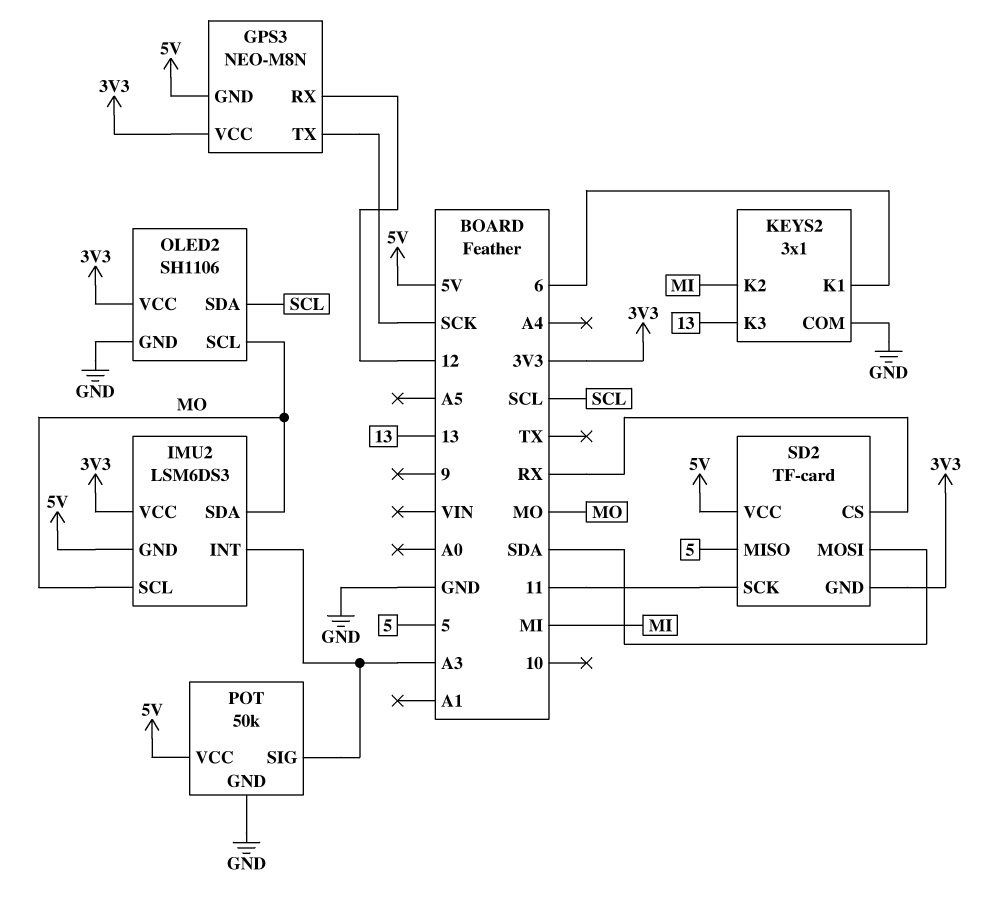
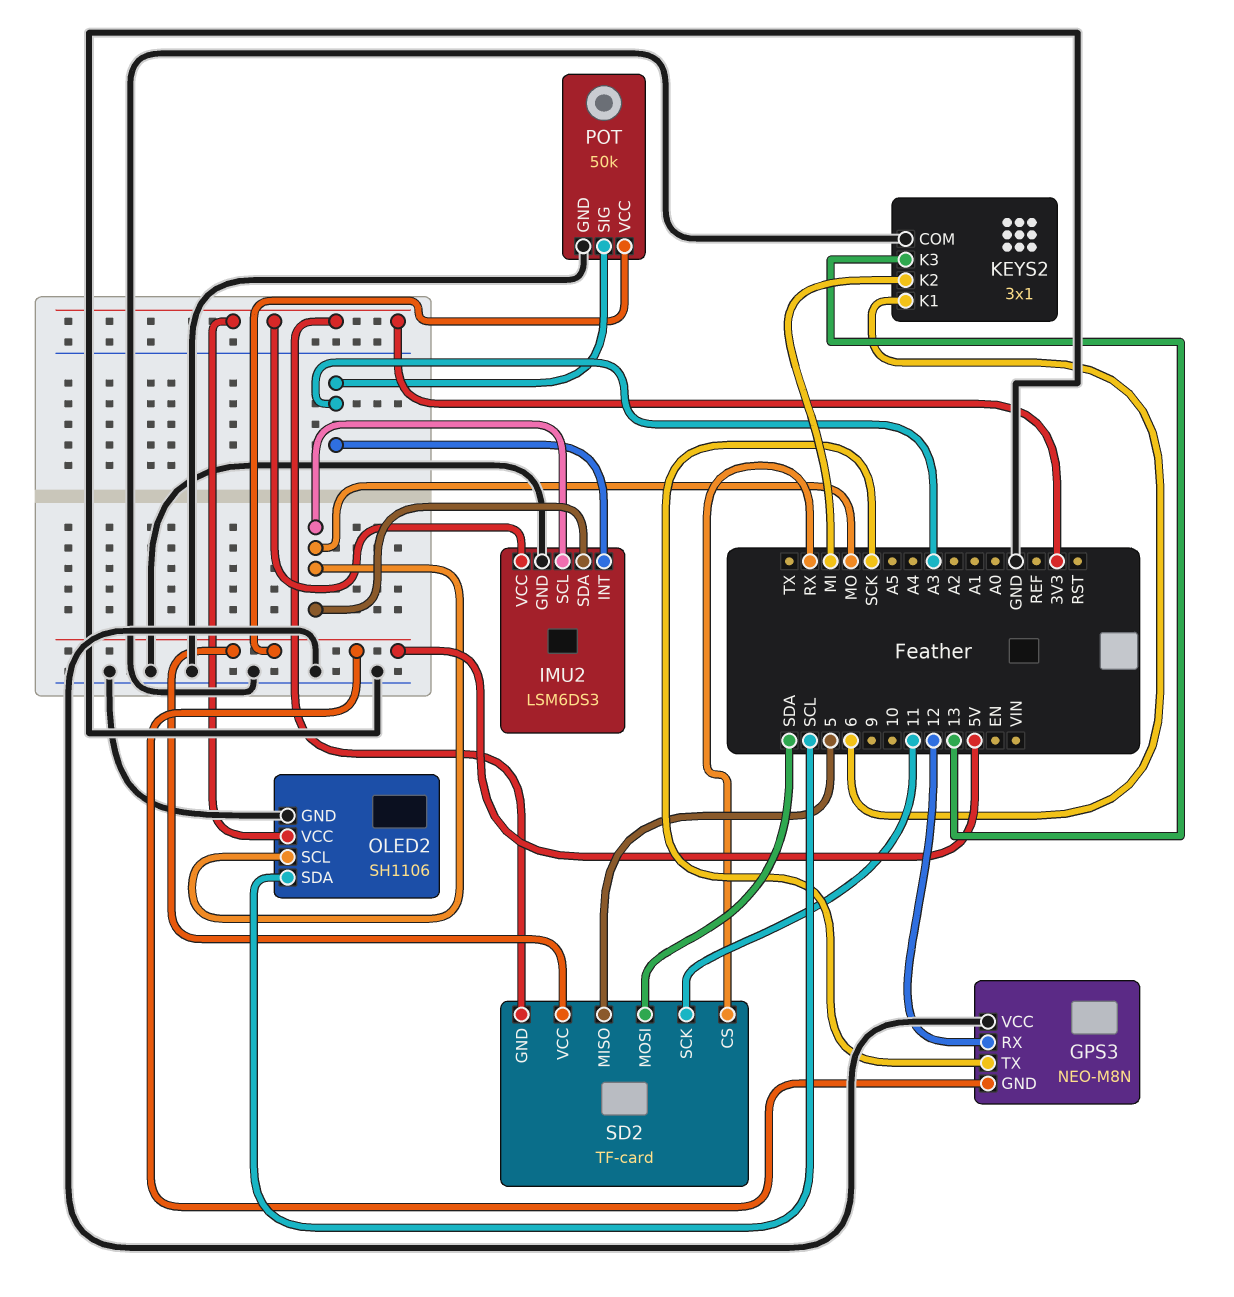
GPS3 pin VCC: 3V3 -> GND
IMU2 pin GND: 5V -> GND

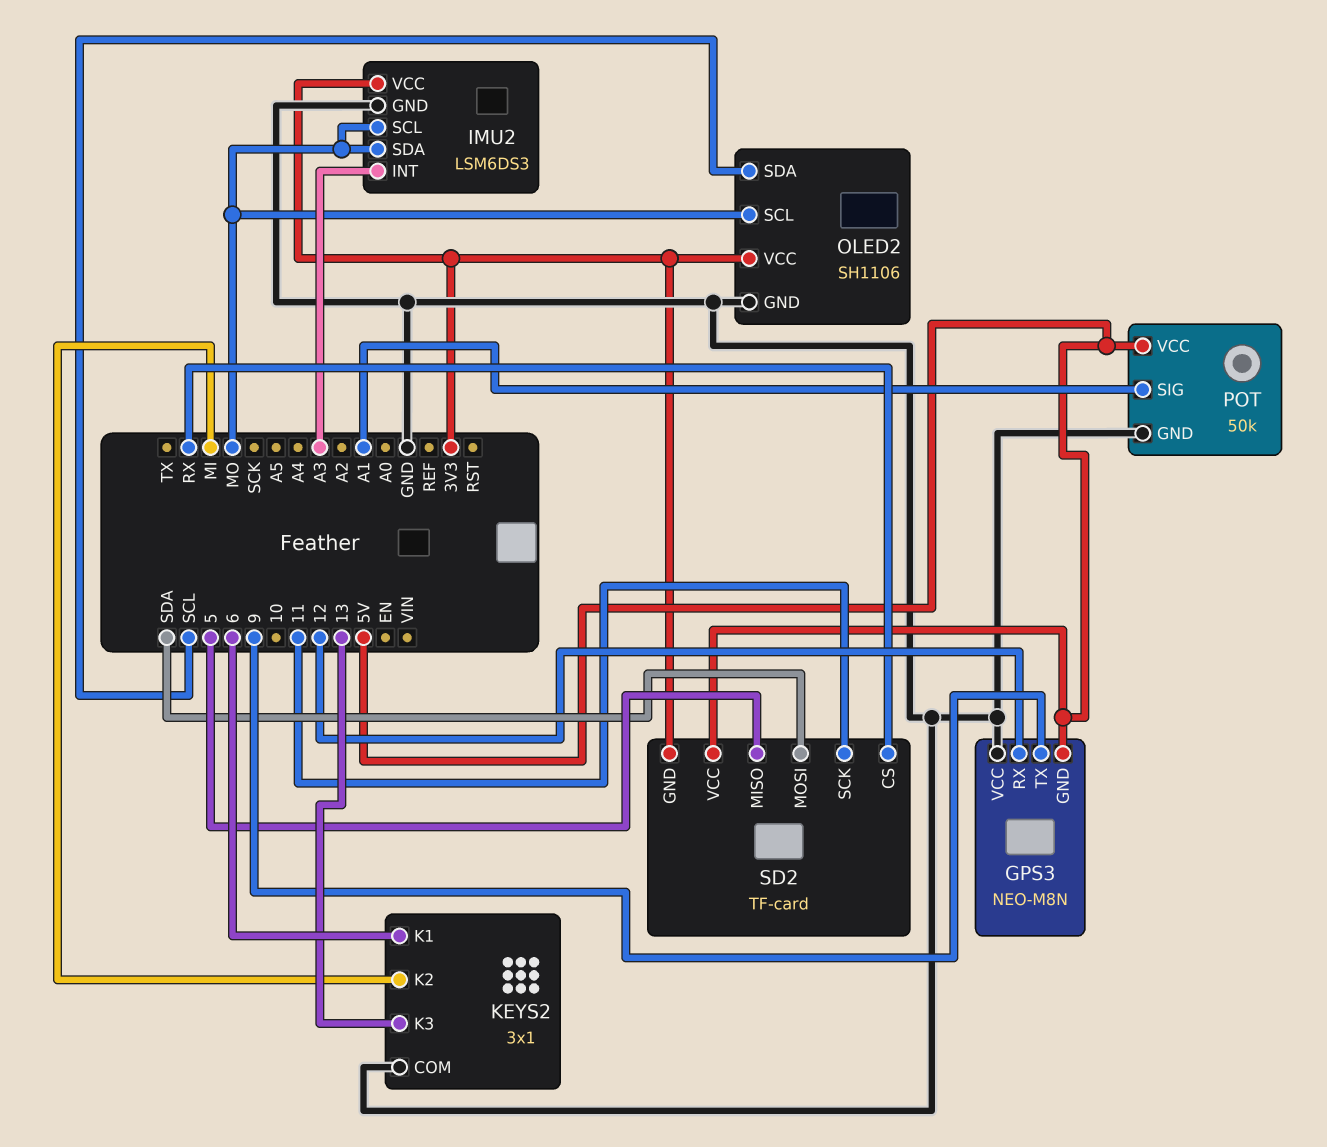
GPS3 pin TX: SCK -> 9
POT pin SIG: A3 -> A1

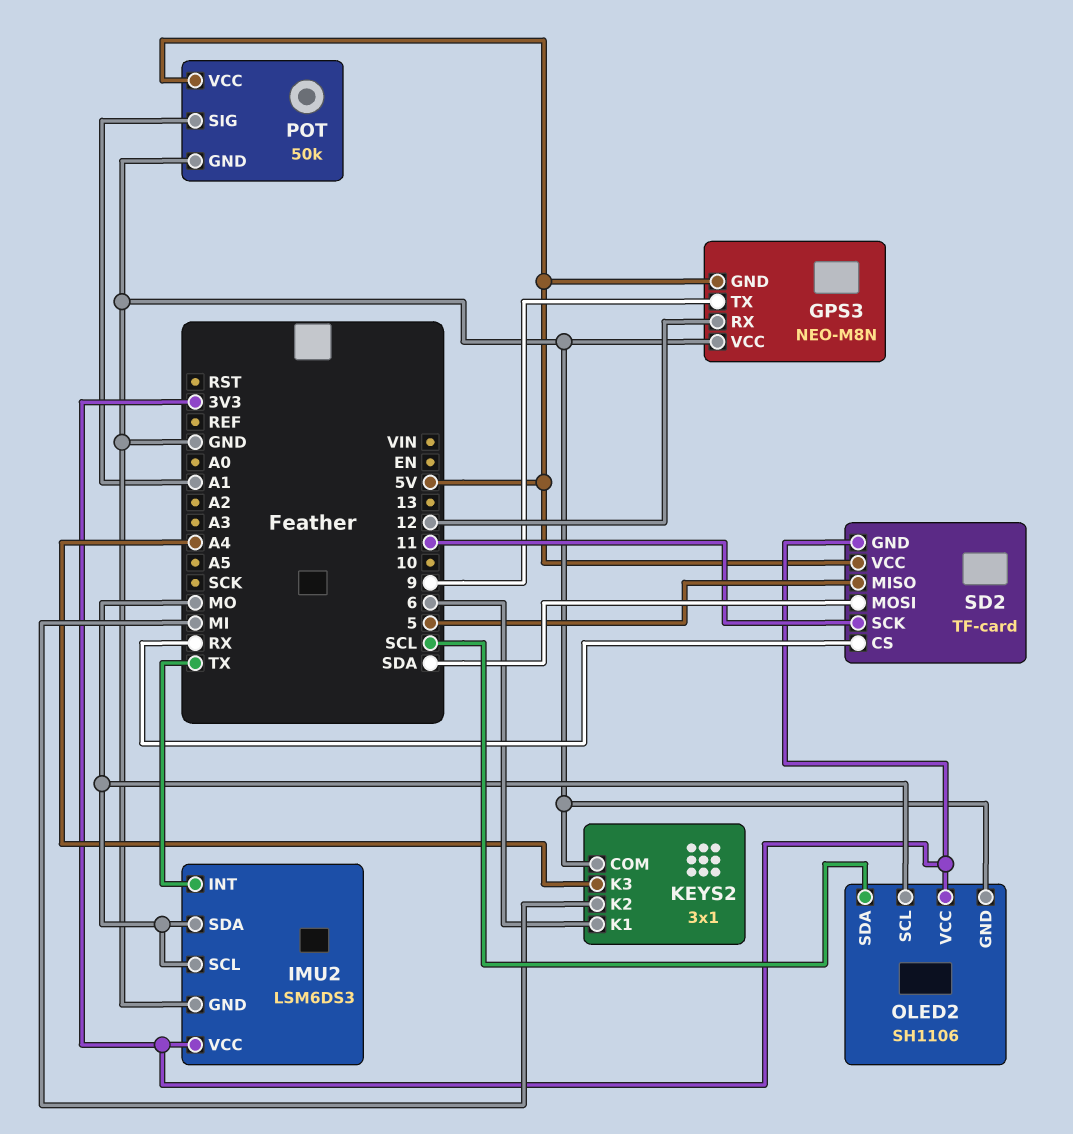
IMU2 pin INT: A3 -> TX
KEYS2 pin K3: 13 -> A4

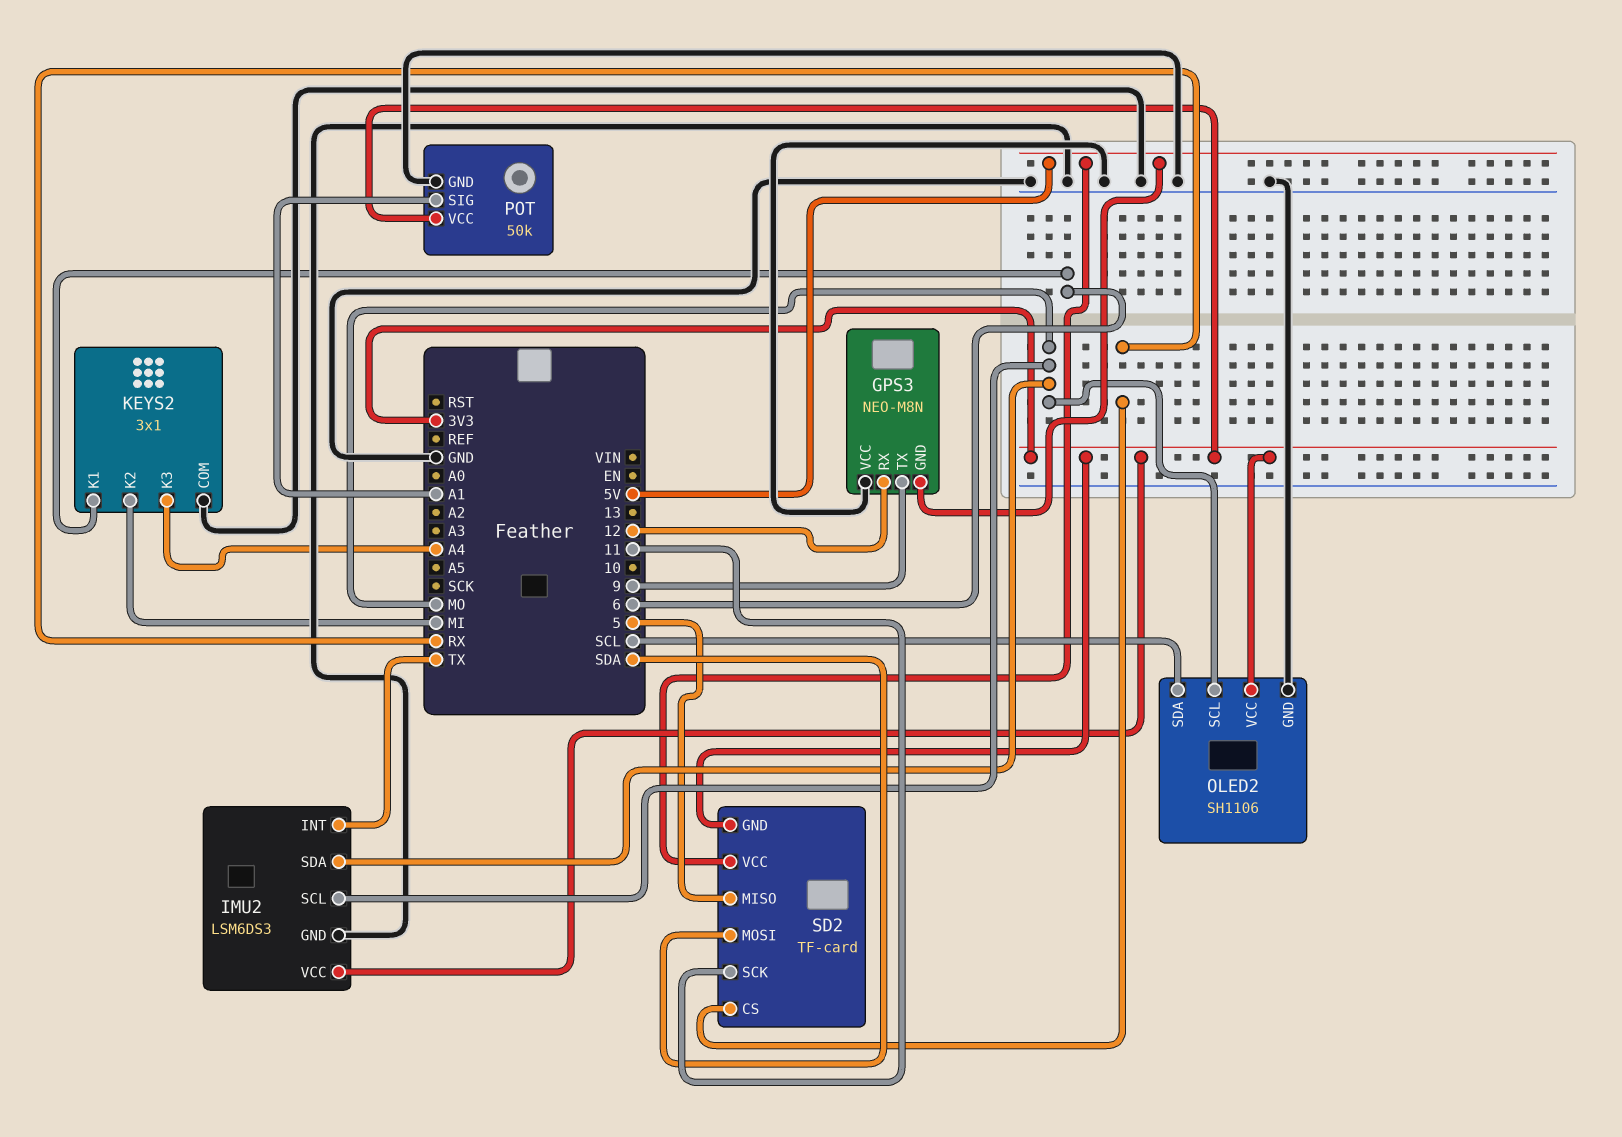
POT pin VCC: 5V -> 3V3

